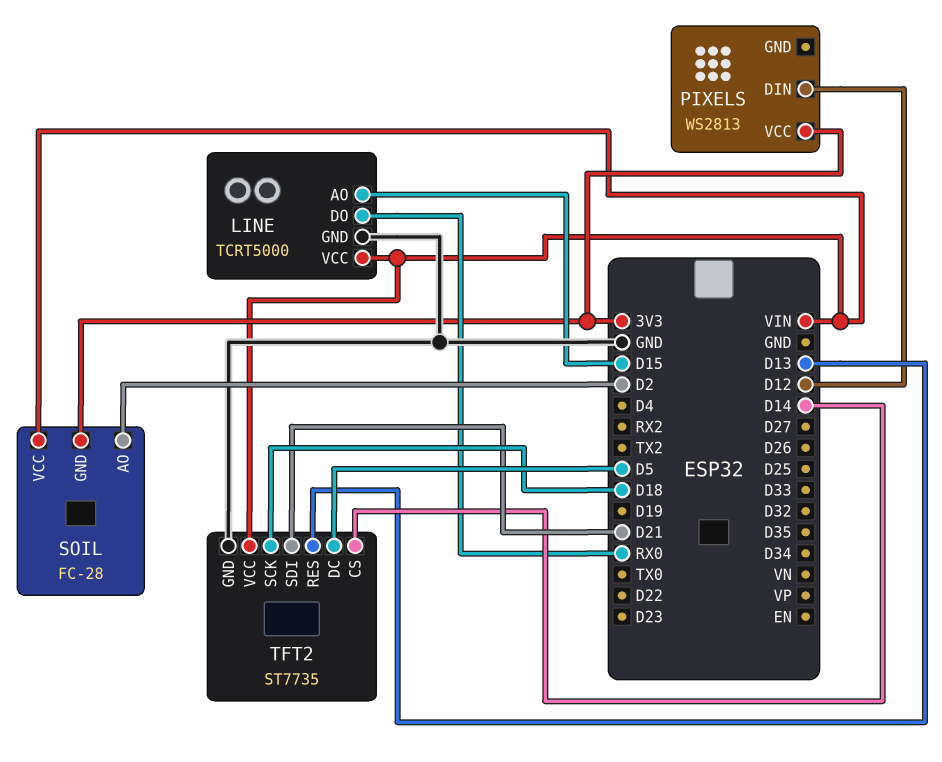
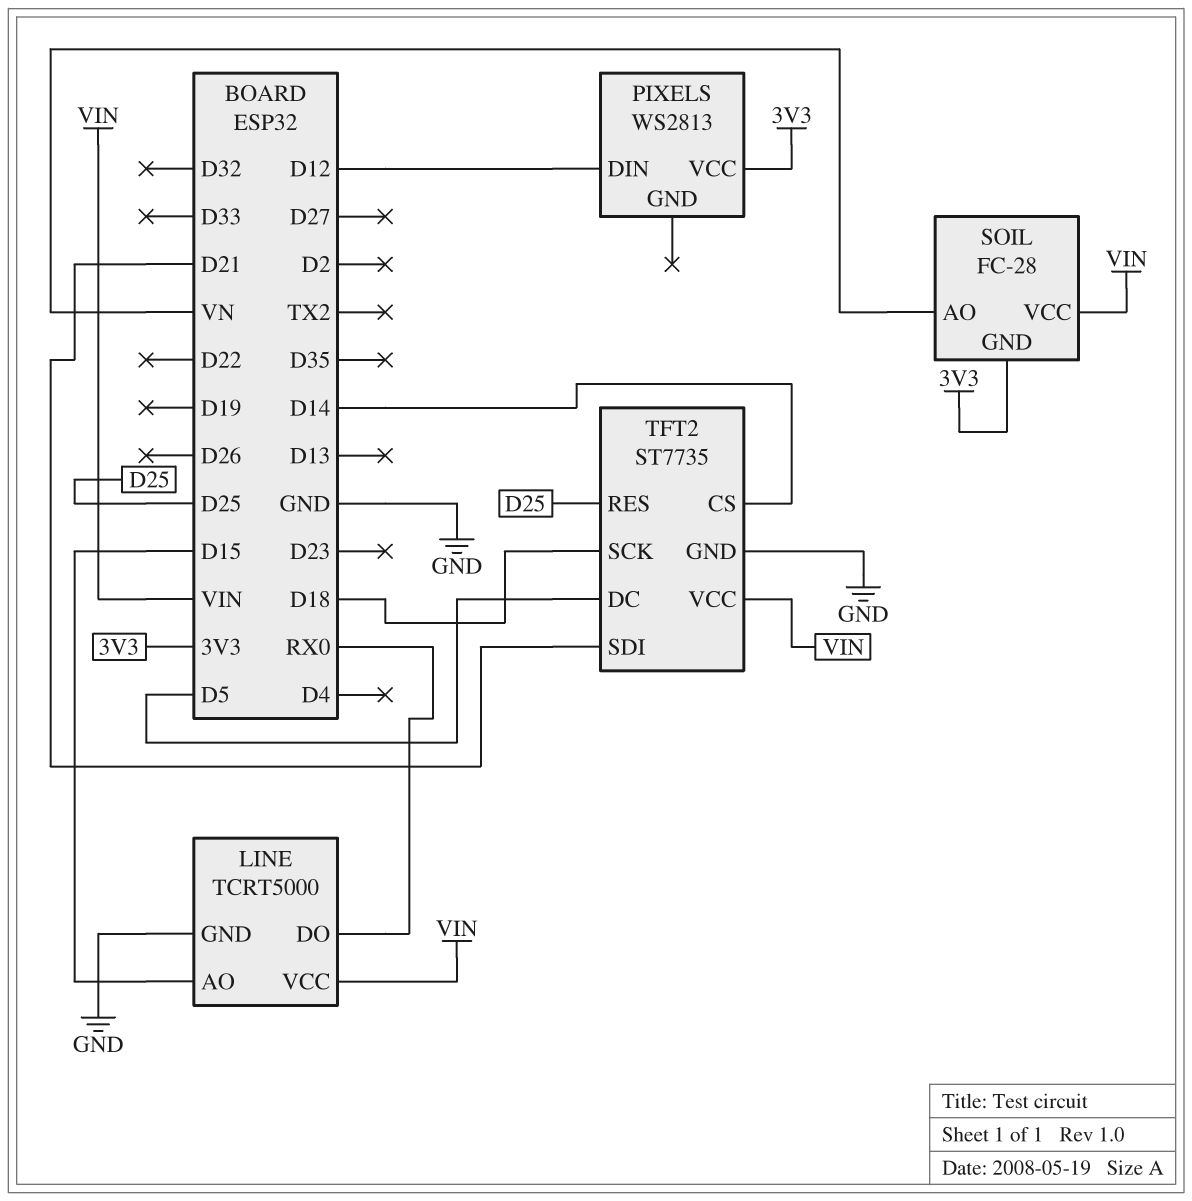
SOIL pin AO: D2 -> VN
TFT2 pin RES: D13 -> D25

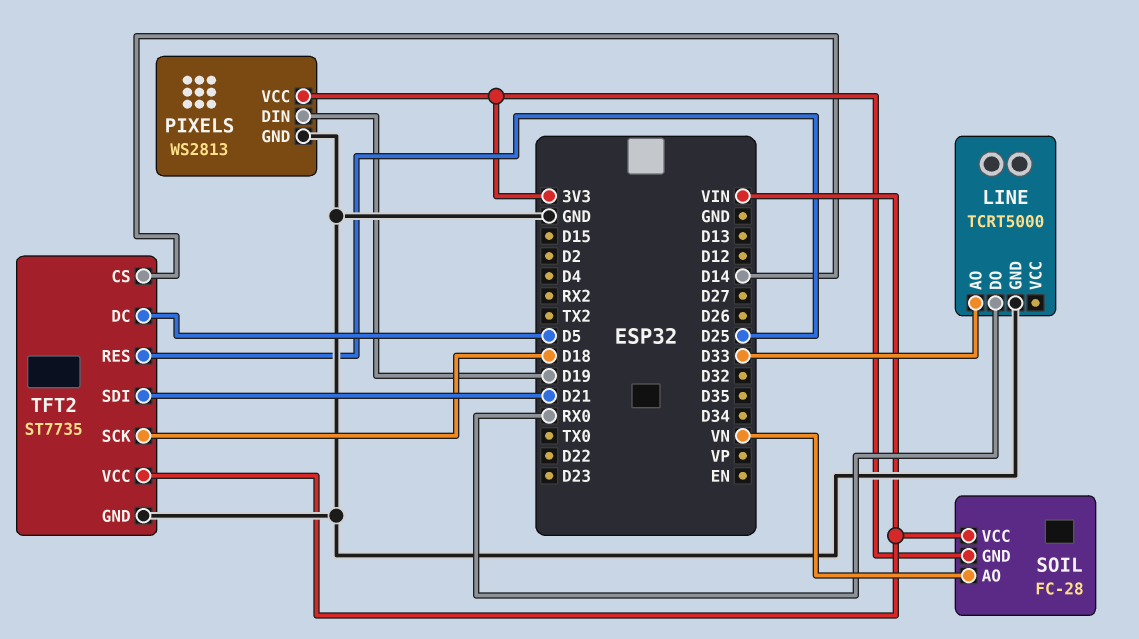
LINE pin AO: D15 -> D33
LINE pin VCC: VIN -> none
PIXELS pin DIN: D12 -> D19
PIXELS pin GND: none -> GND

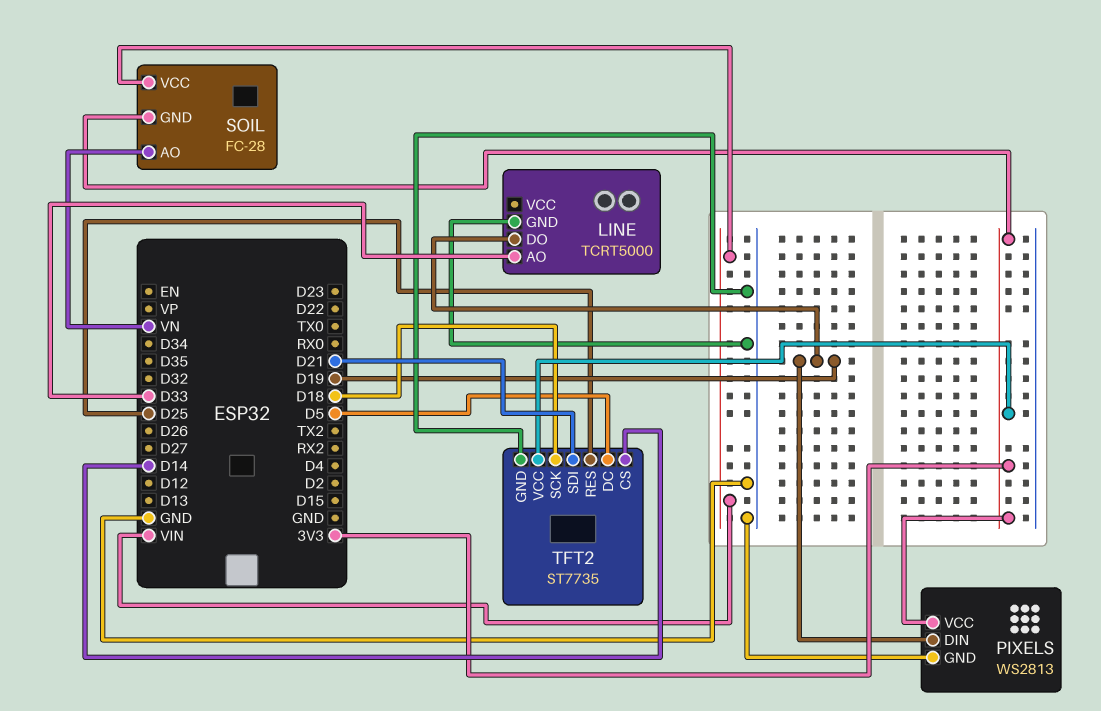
LINE pin DO: RX0 -> D19
TFT2 pin VCC: VIN -> 3V3

